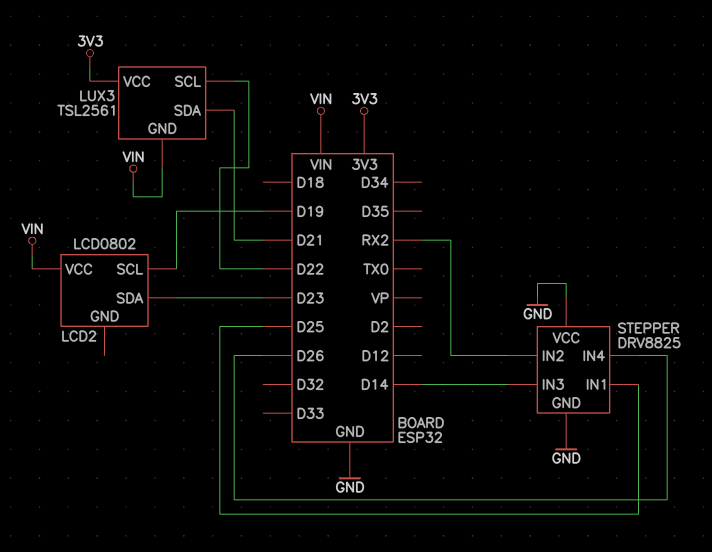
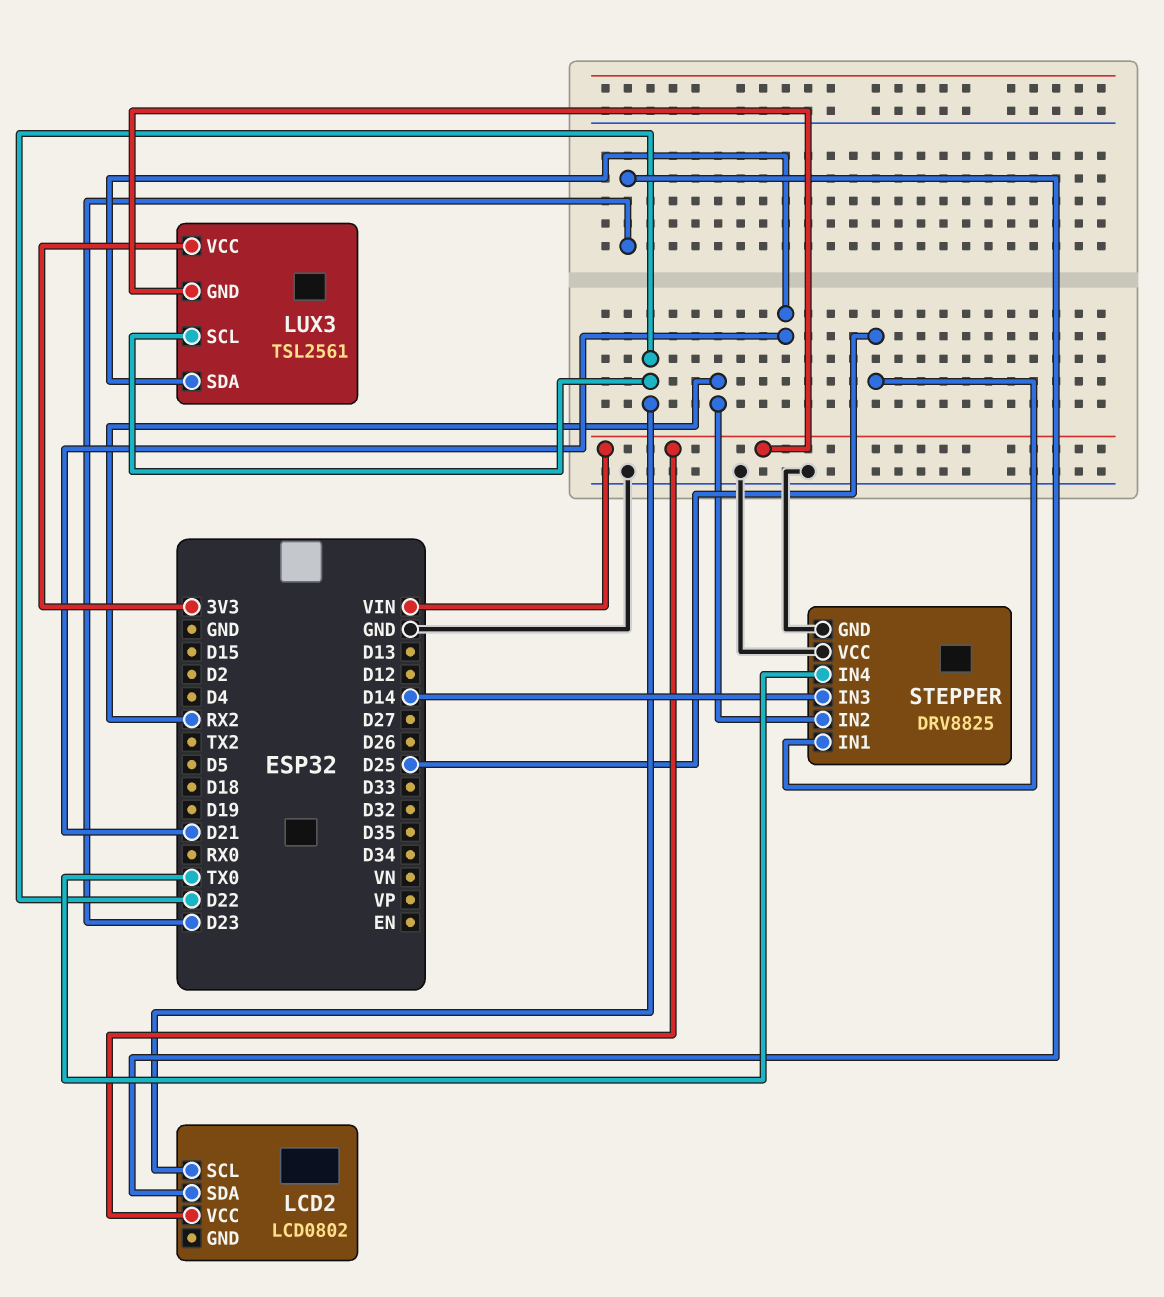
LCD2 pin SCL: D19 -> D22
STEPPER pin IN4: D26 -> TX0

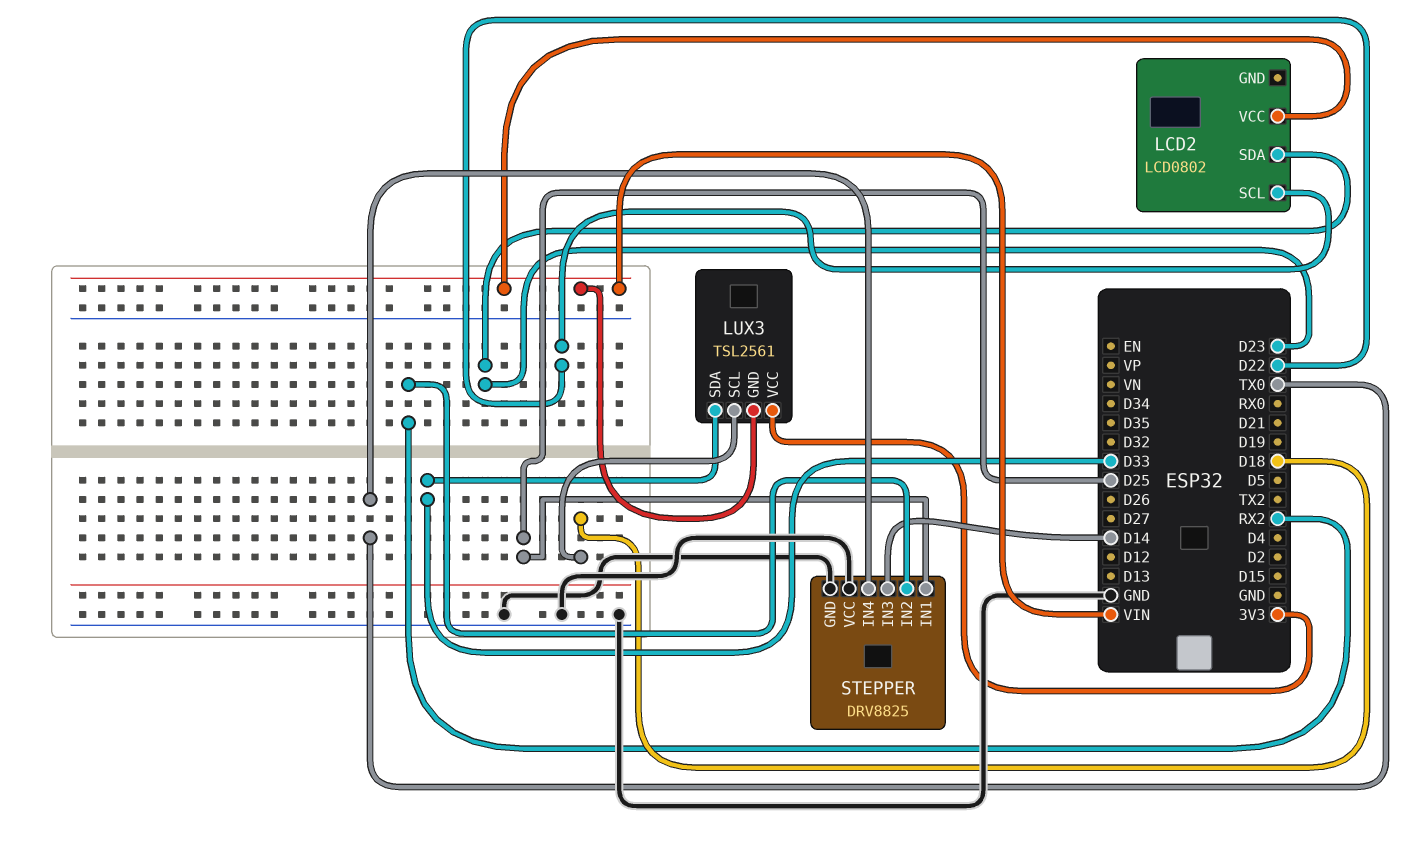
LUX3 pin SCL: D22 -> D18
LUX3 pin SDA: D21 -> D33

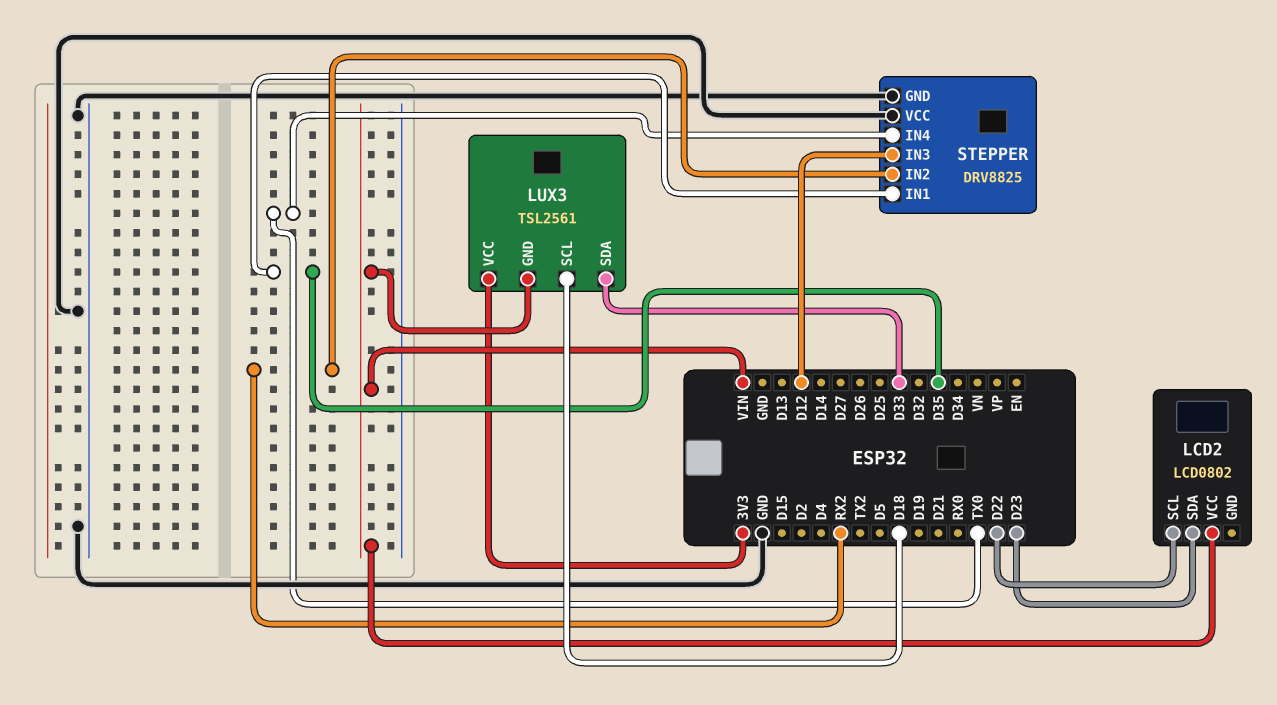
STEPPER pin IN1: D25 -> D35
STEPPER pin IN3: D14 -> D12

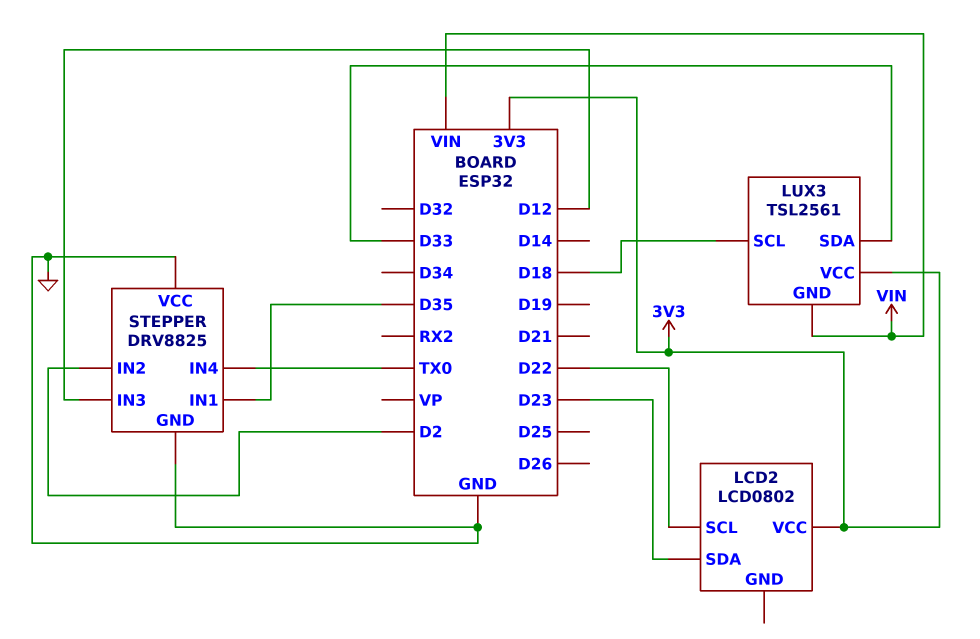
LCD2 pin VCC: VIN -> 3V3
STEPPER pin IN2: RX2 -> D2

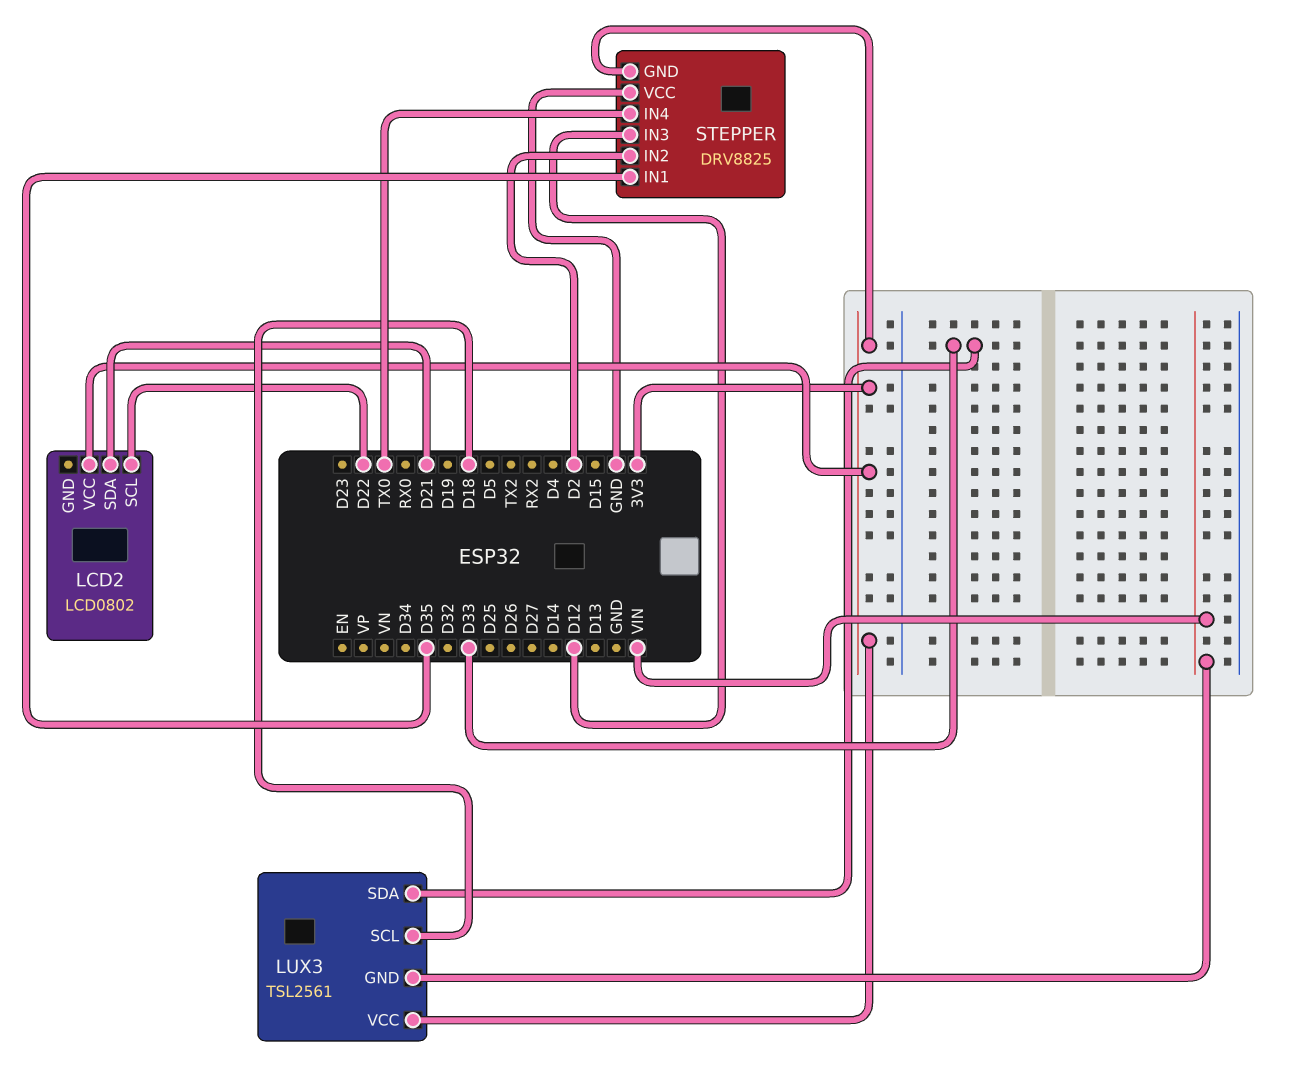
LCD2 pin SDA: D23 -> D21
STEPPER pin GND: GND -> 3V3

